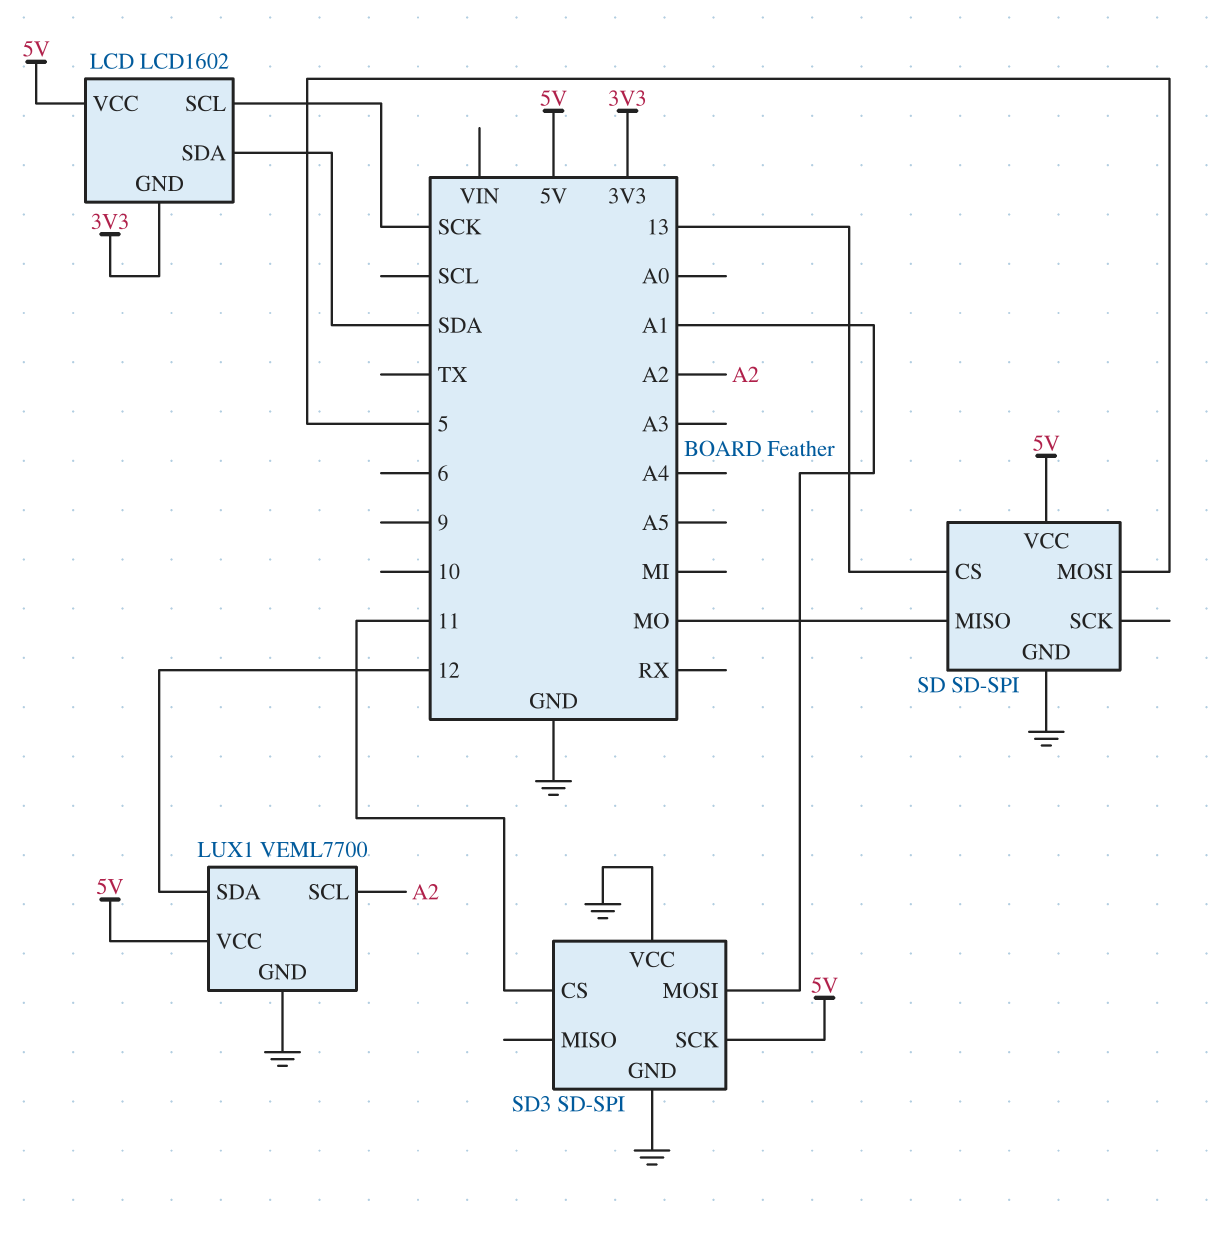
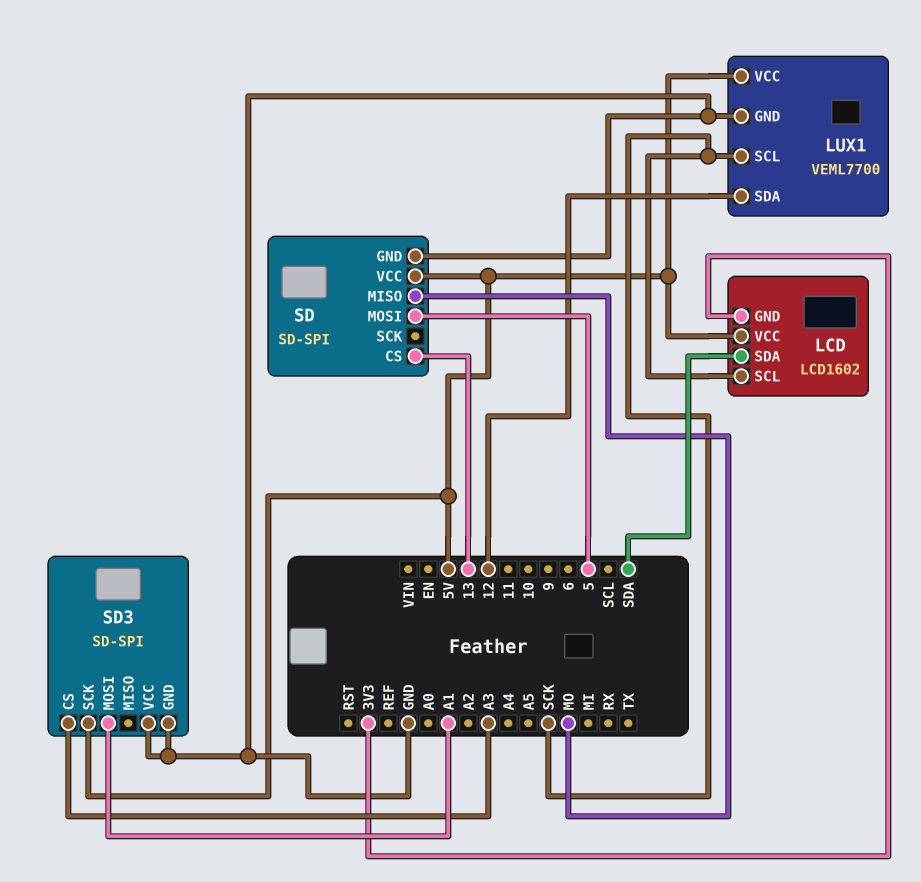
LUX1 pin SCL: A2 -> SCK
SD3 pin CS: 11 -> A3

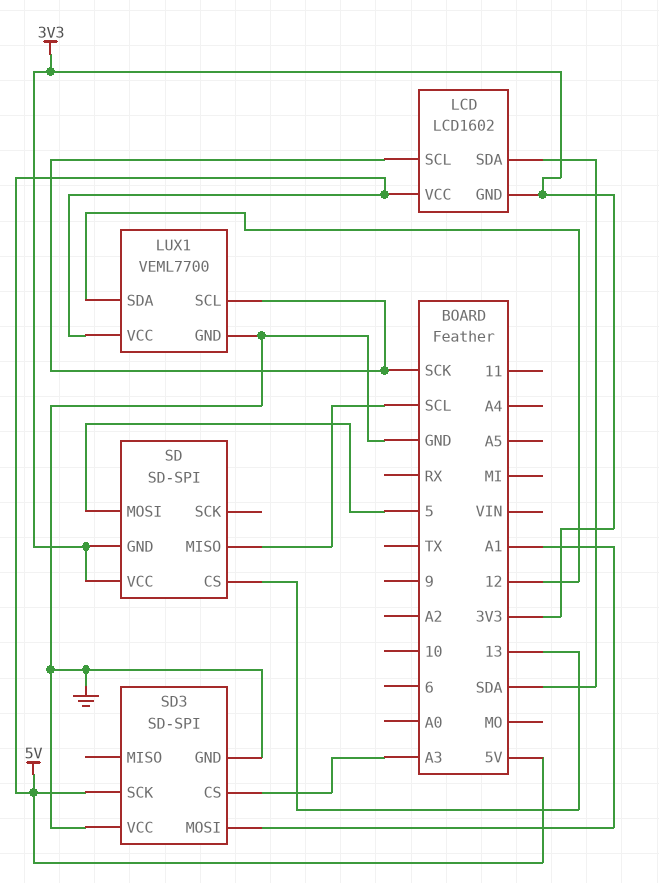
SD pin GND: GND -> 3V3
SD pin MISO: MO -> SCL
SD pin VCC: 5V -> 3V3

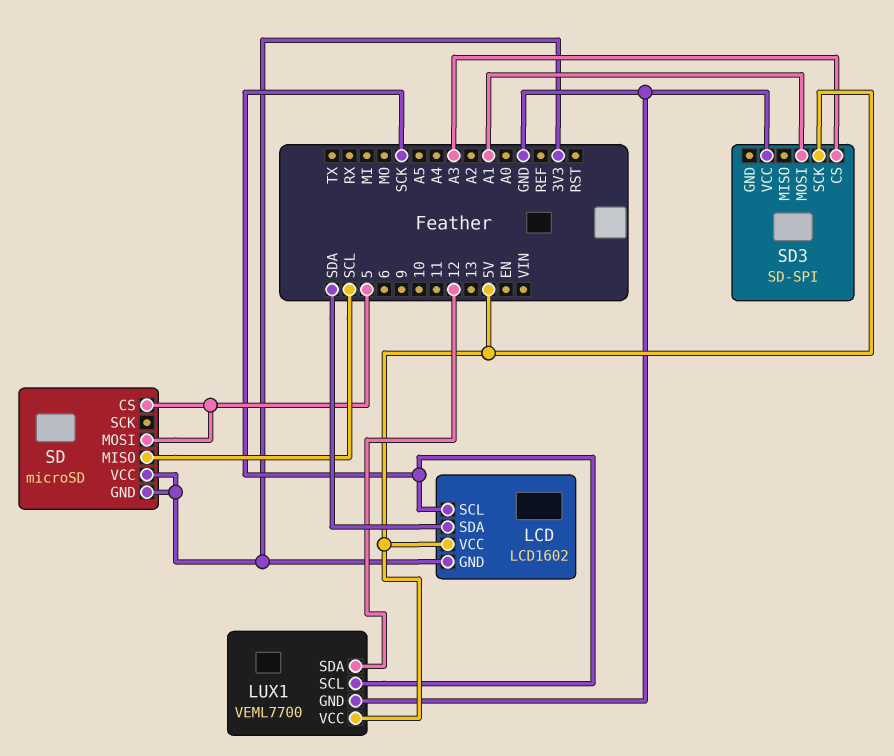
SD: SD-SPI -> microSD
SD pin CS: 13 -> 5
SD3 pin GND: GND -> none

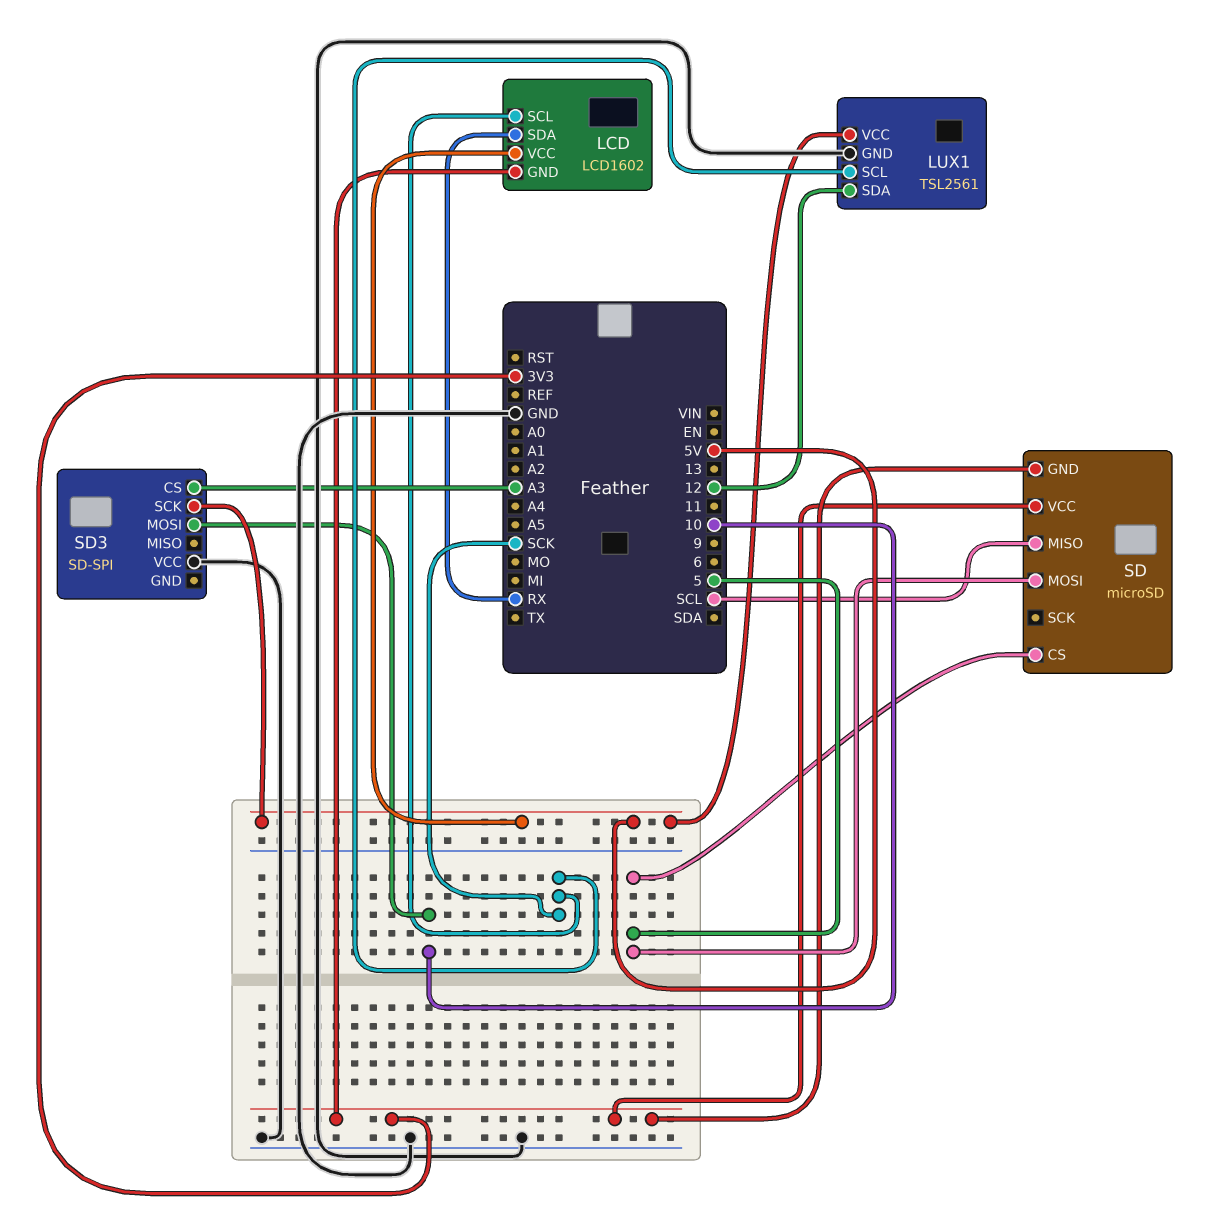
LCD pin SDA: SDA -> RX
LUX1: VEML7700 -> TSL2561
SD3 pin MOSI: A1 -> 10

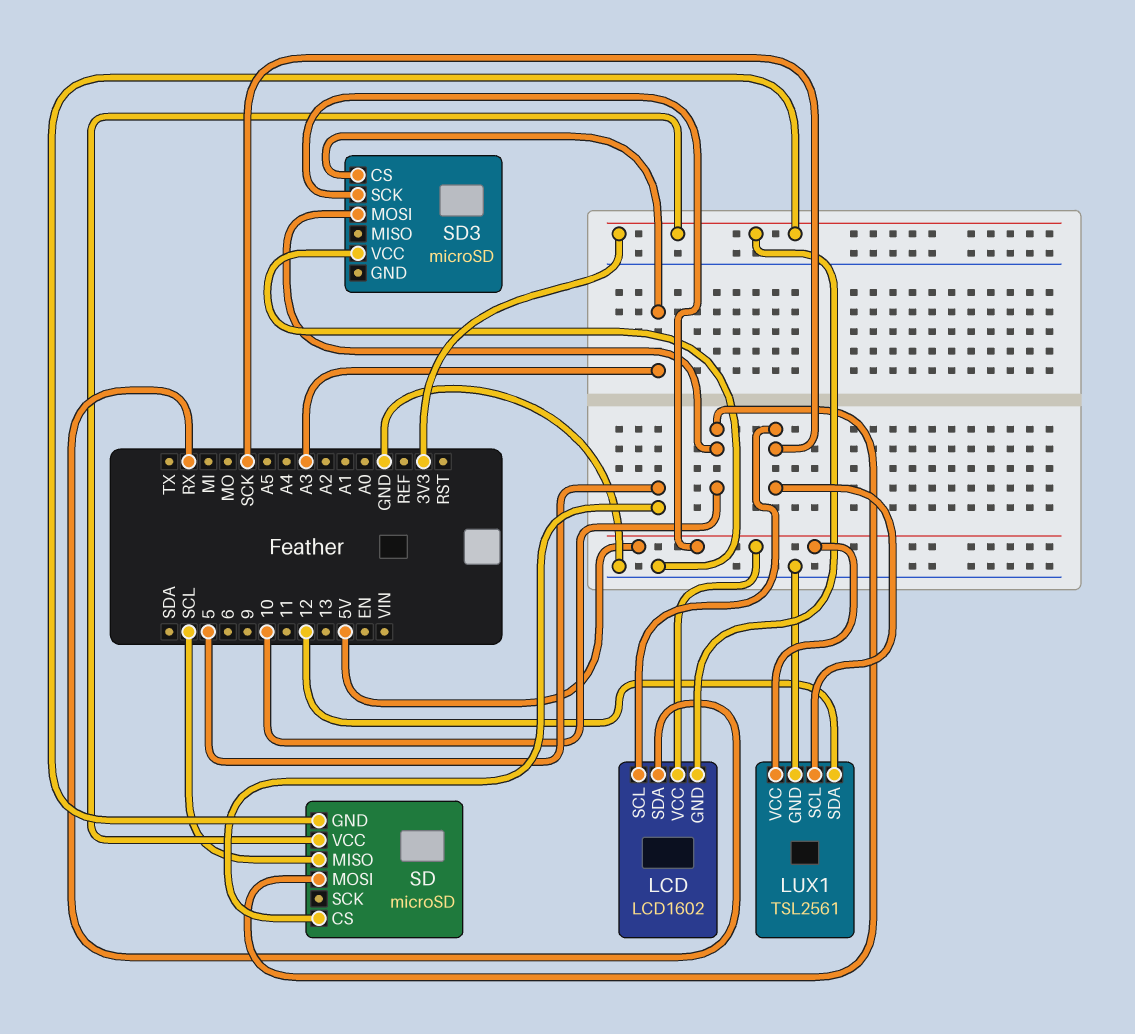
SD pin MOSI: 5 -> 10
SD3: SD-SPI -> microSD

